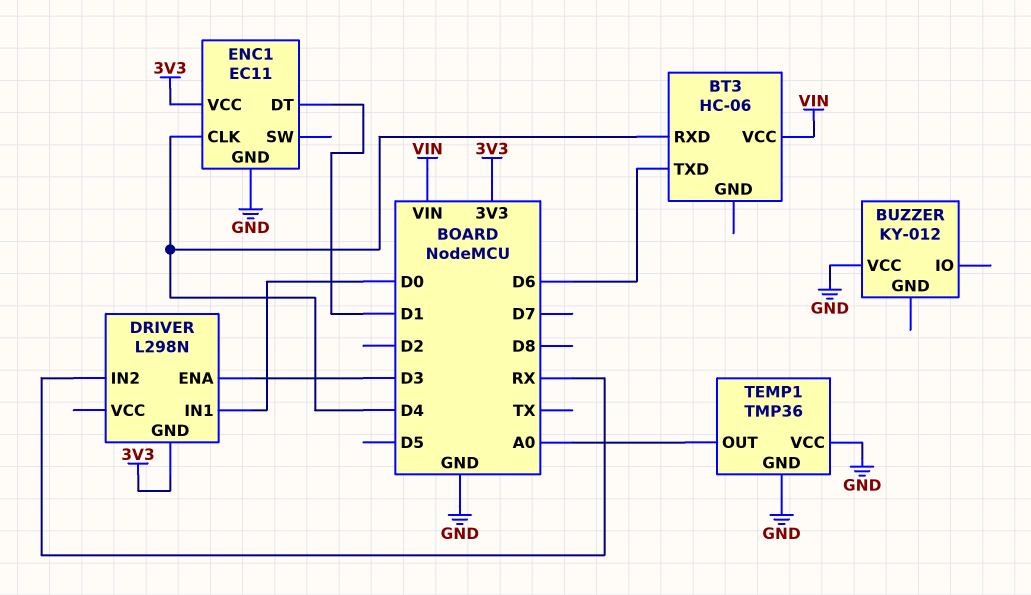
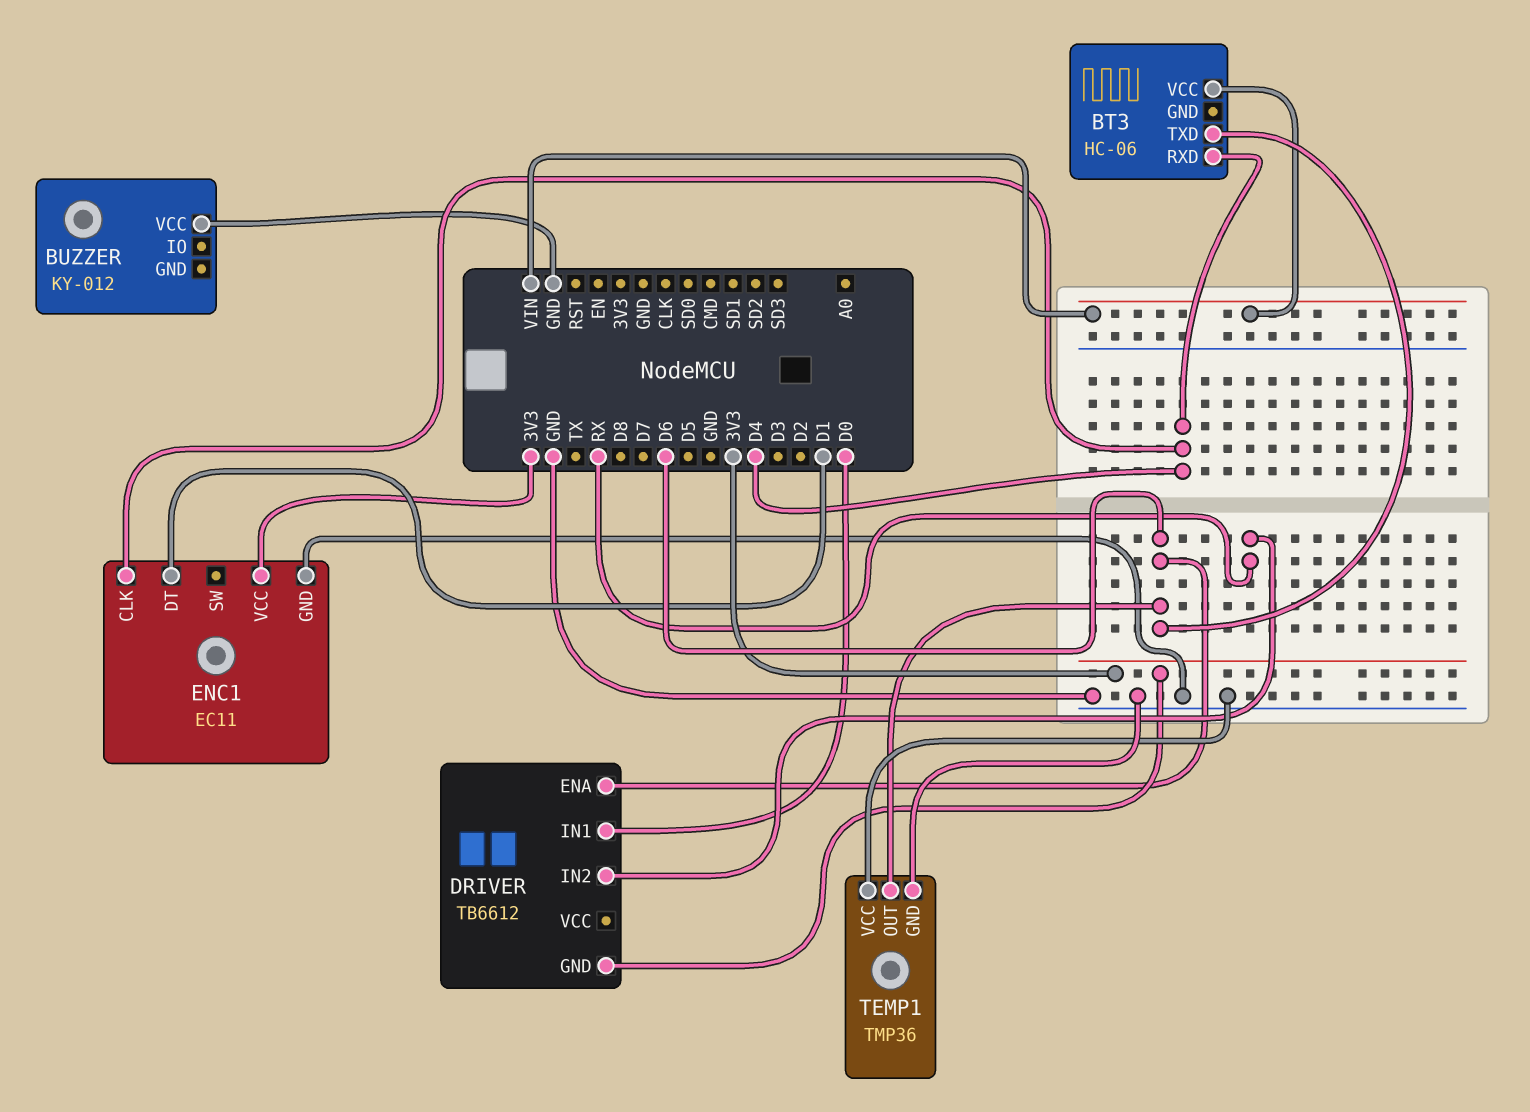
DRIVER: L298N -> TB6612
DRIVER pin ENA: D3 -> D6
TEMP1 pin OUT: A0 -> D6

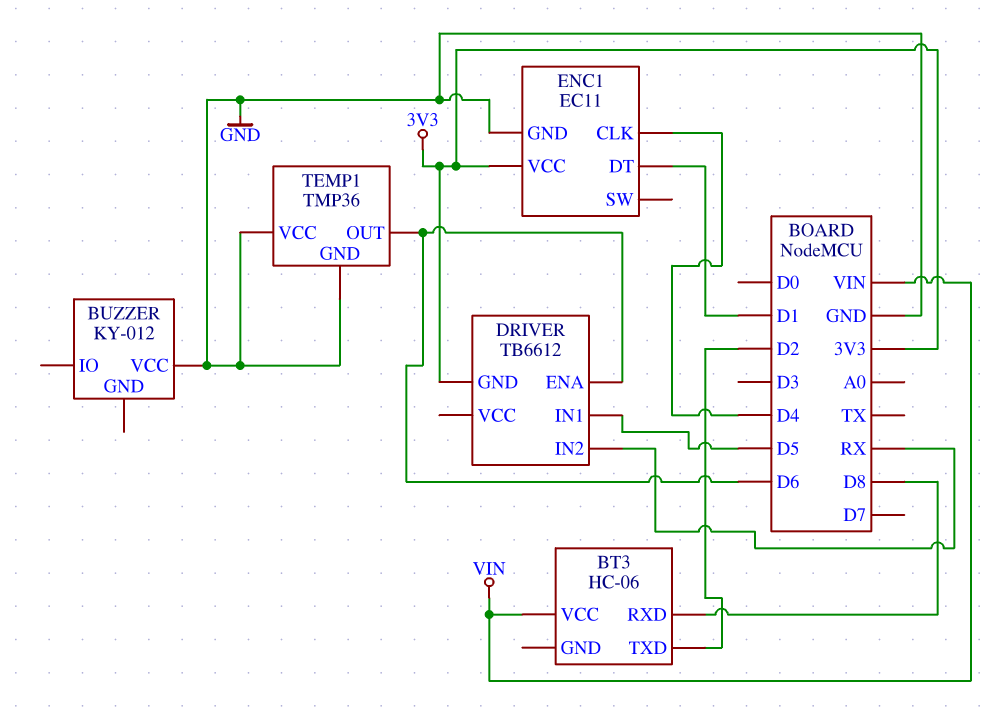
BT3 pin RXD: D4 -> D8
BT3 pin TXD: D6 -> D2
DRIVER pin IN1: D0 -> D5

